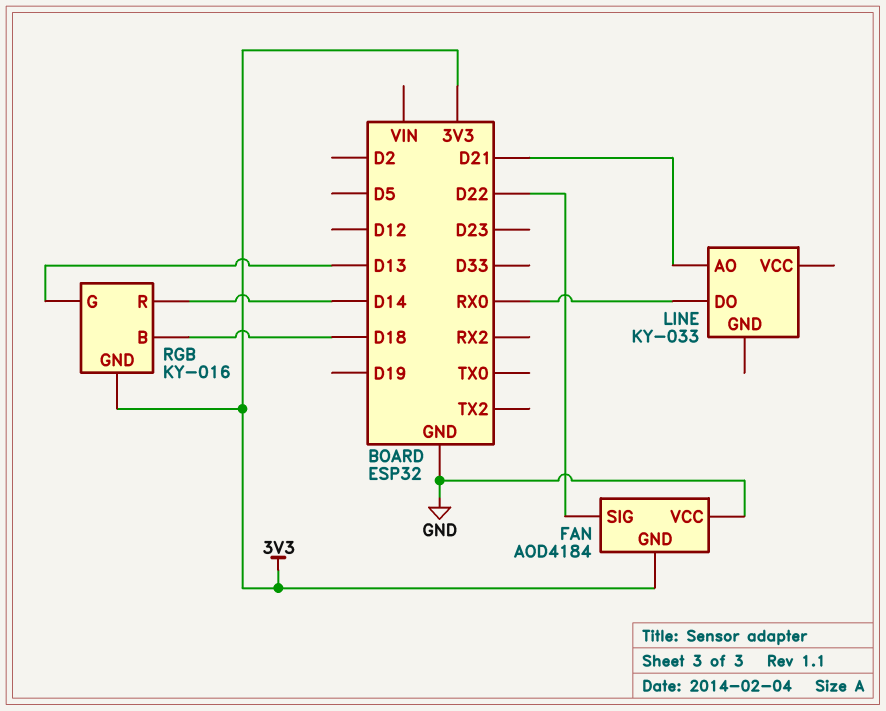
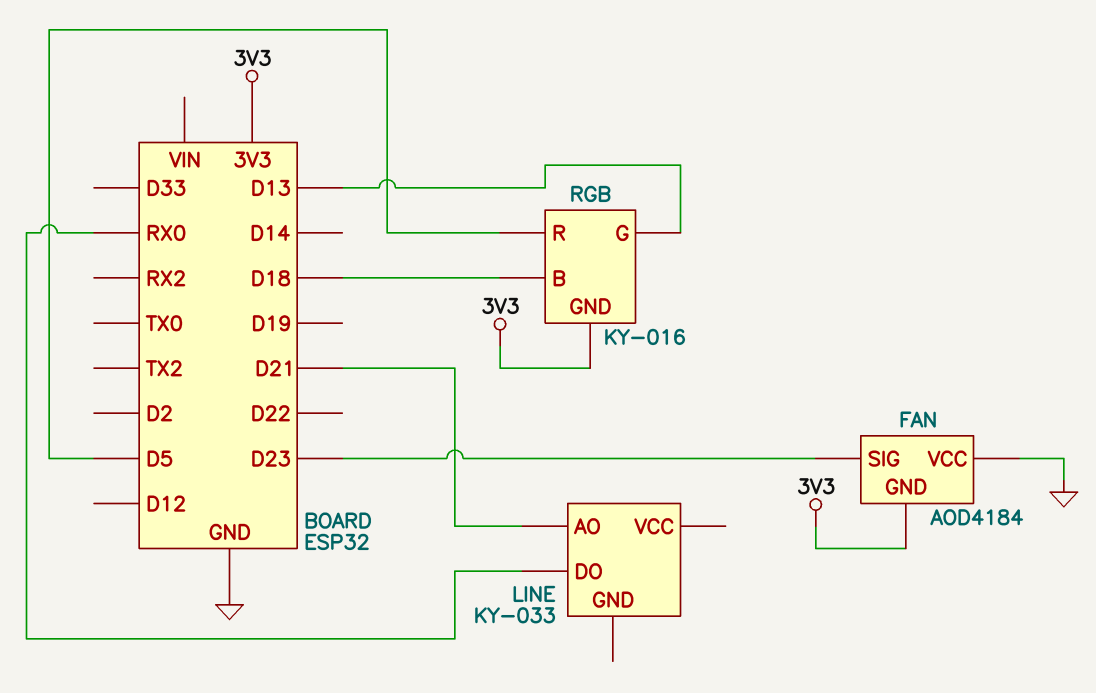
FAN pin SIG: D22 -> D23
RGB pin R: D14 -> D5

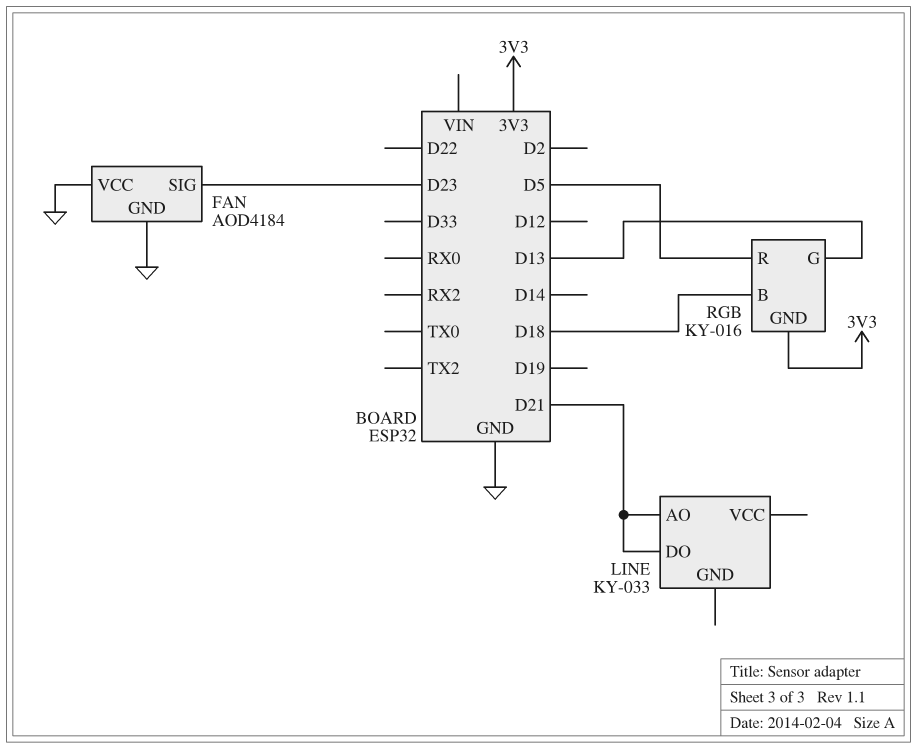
FAN pin GND: 3V3 -> GND
LINE pin DO: RX0 -> D21

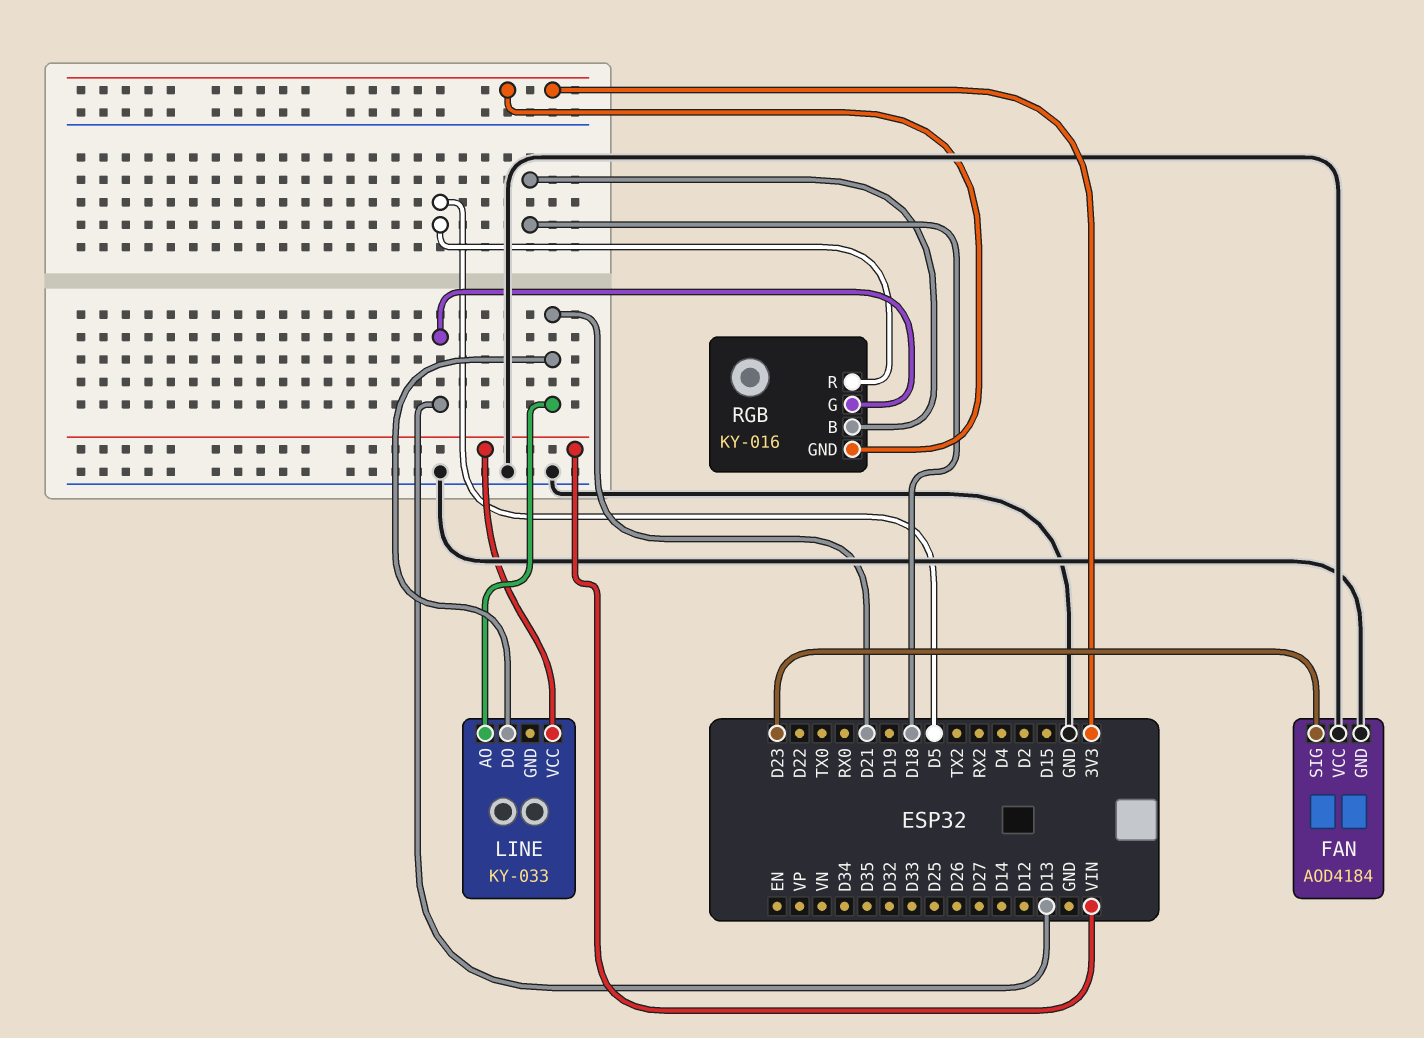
LINE pin VCC: none -> VIN

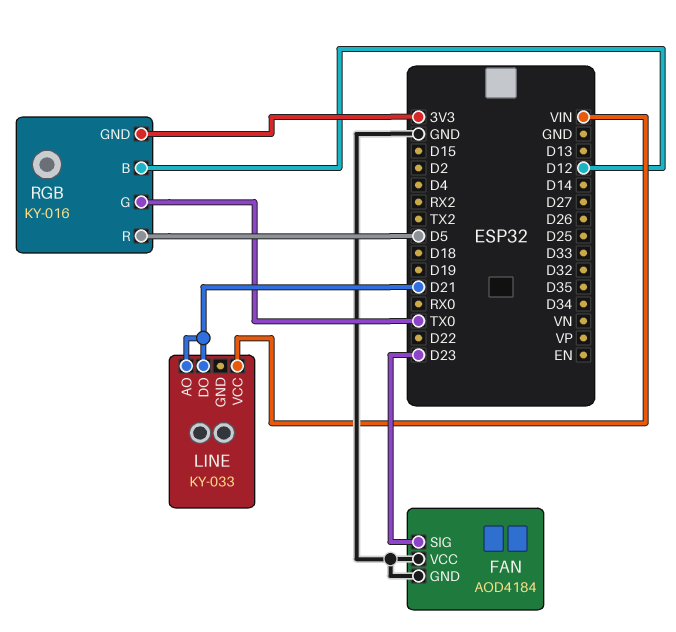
RGB pin B: D18 -> D12
RGB pin G: D13 -> TX0

